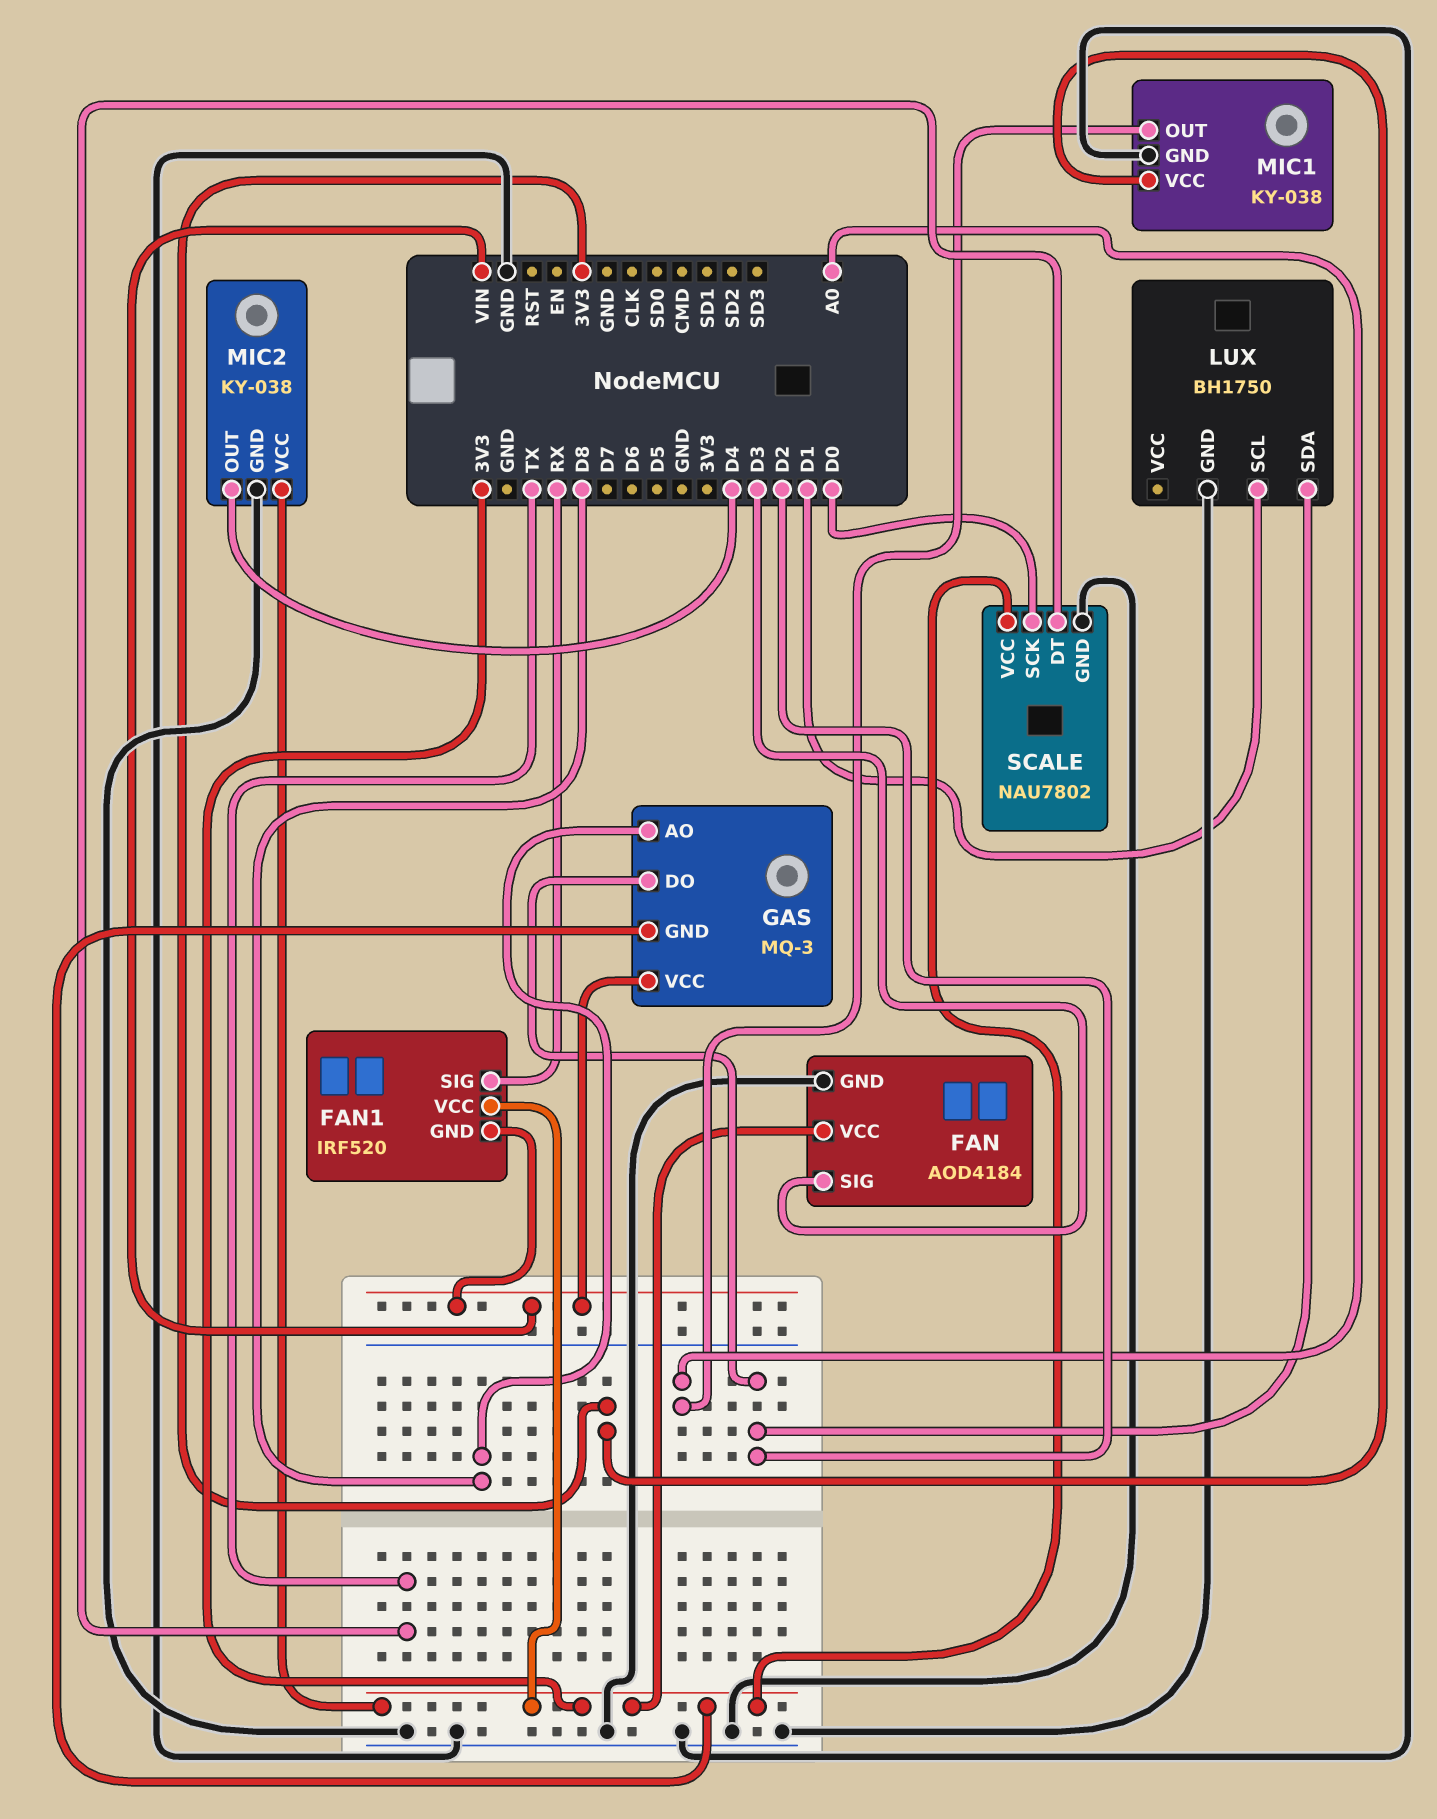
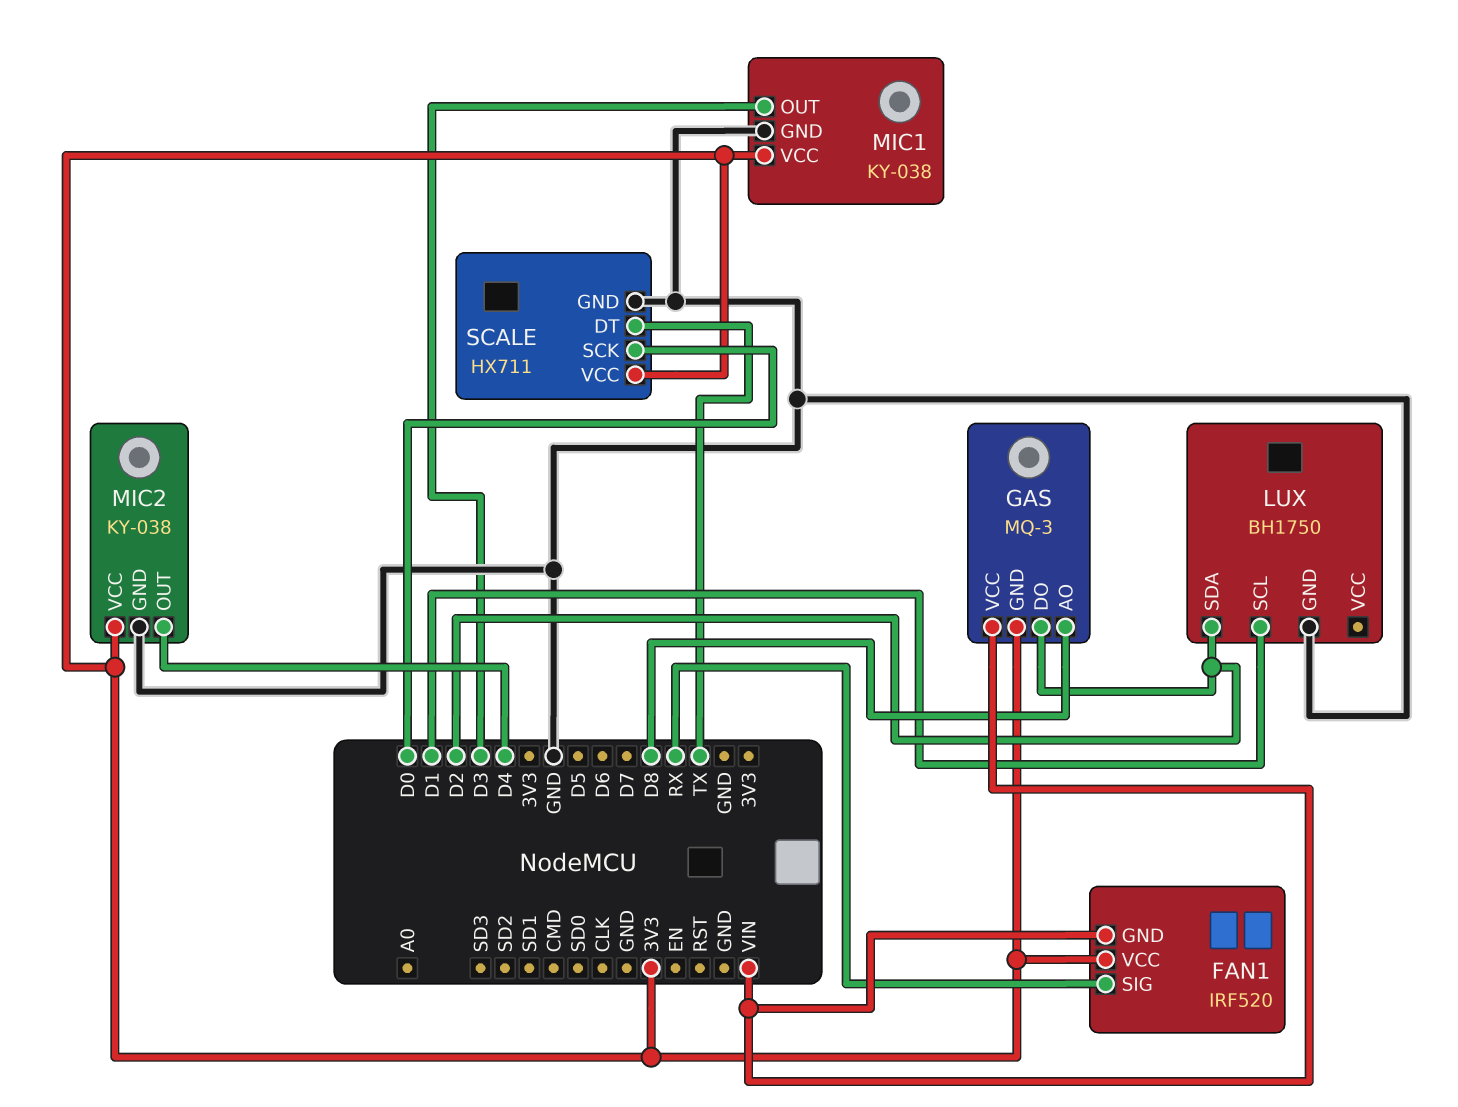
FAN: AOD4184 -> none
FAN pin GND: GND -> none
FAN pin SIG: D3 -> none
FAN pin VCC: 3V3 -> none
MIC1 pin OUT: A0 -> D3
SCALE: NAU7802 -> HX711

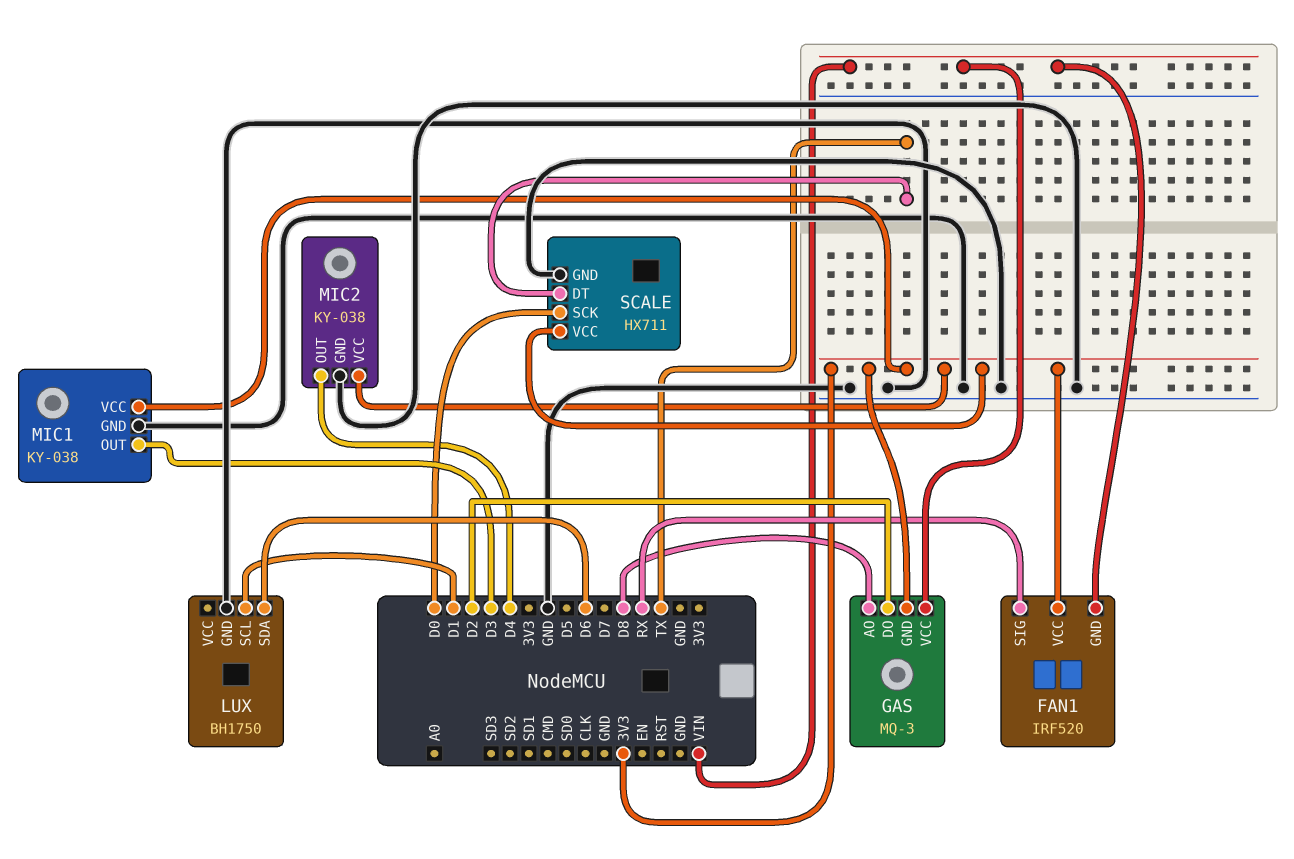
LUX pin SDA: D2 -> D6

